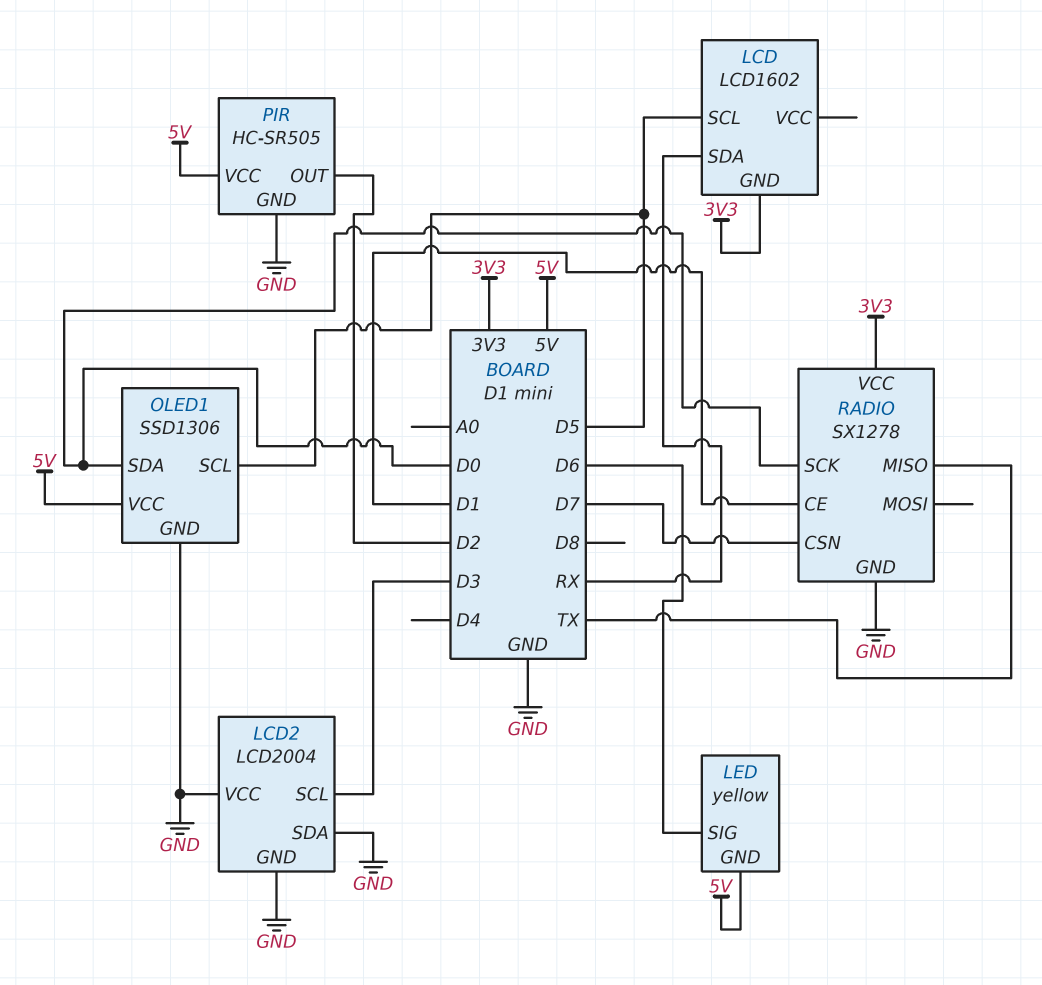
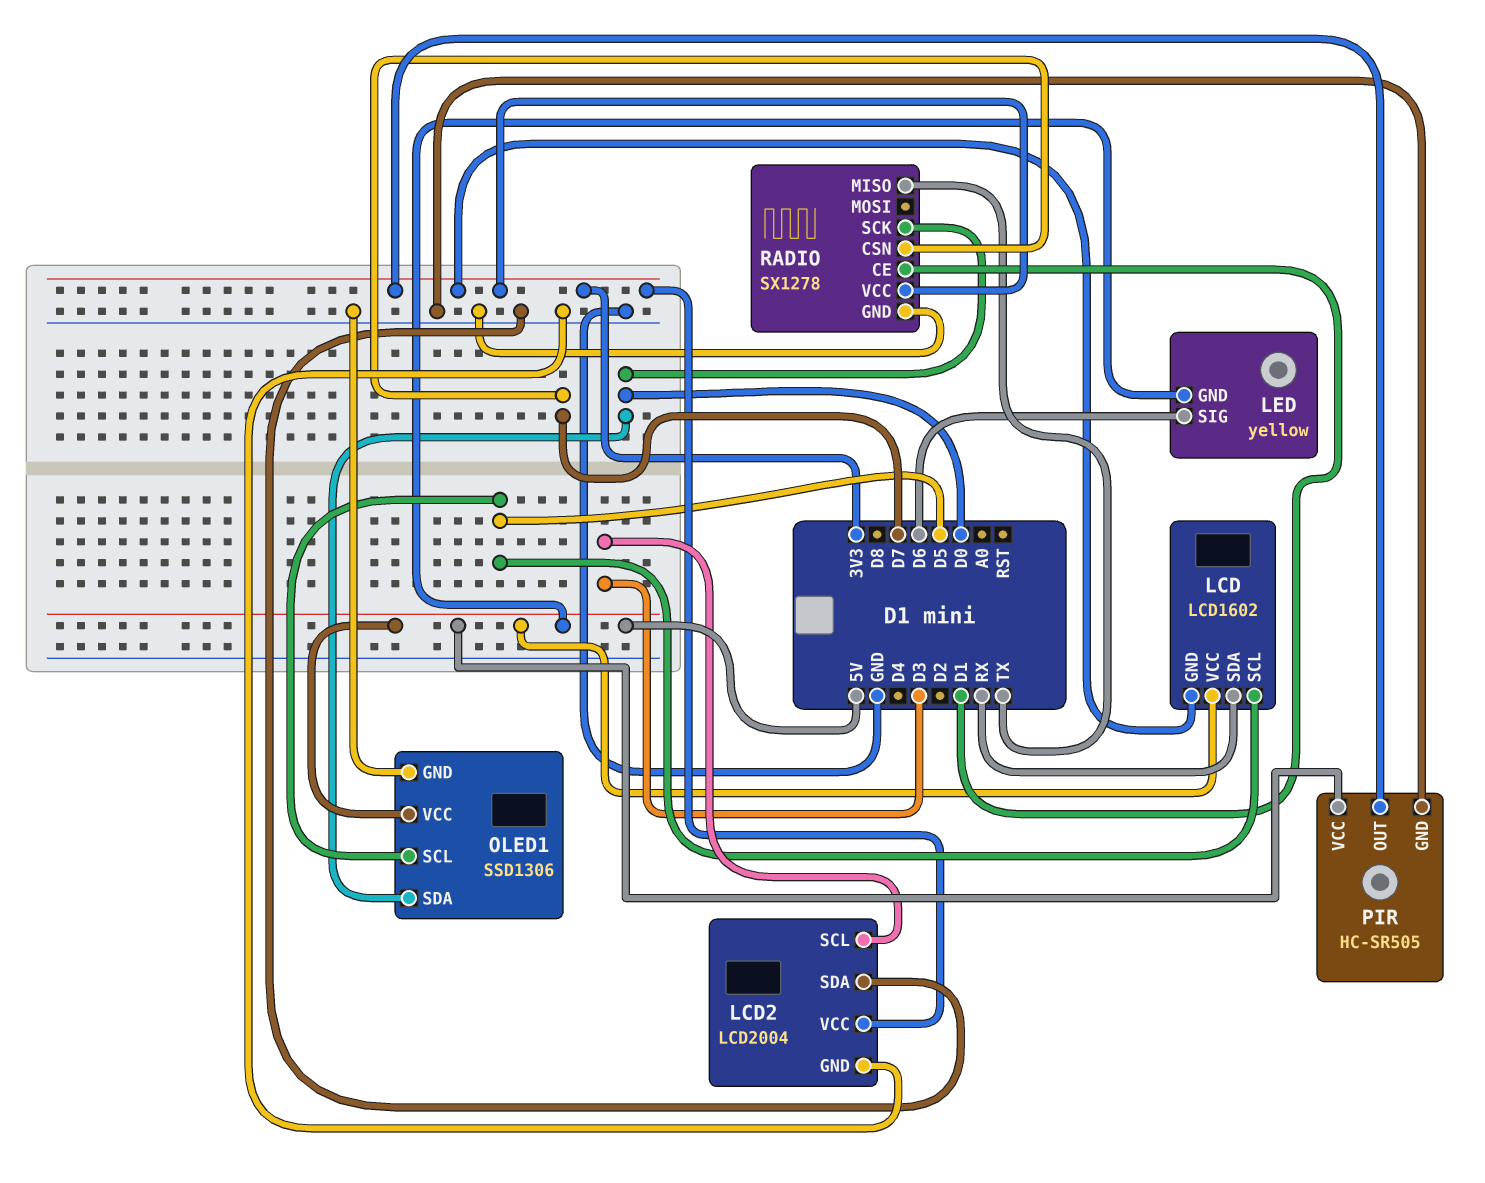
LCD pin VCC: none -> 5V
LCD2 pin VCC: GND -> 3V3
PIR pin OUT: D2 -> 3V3

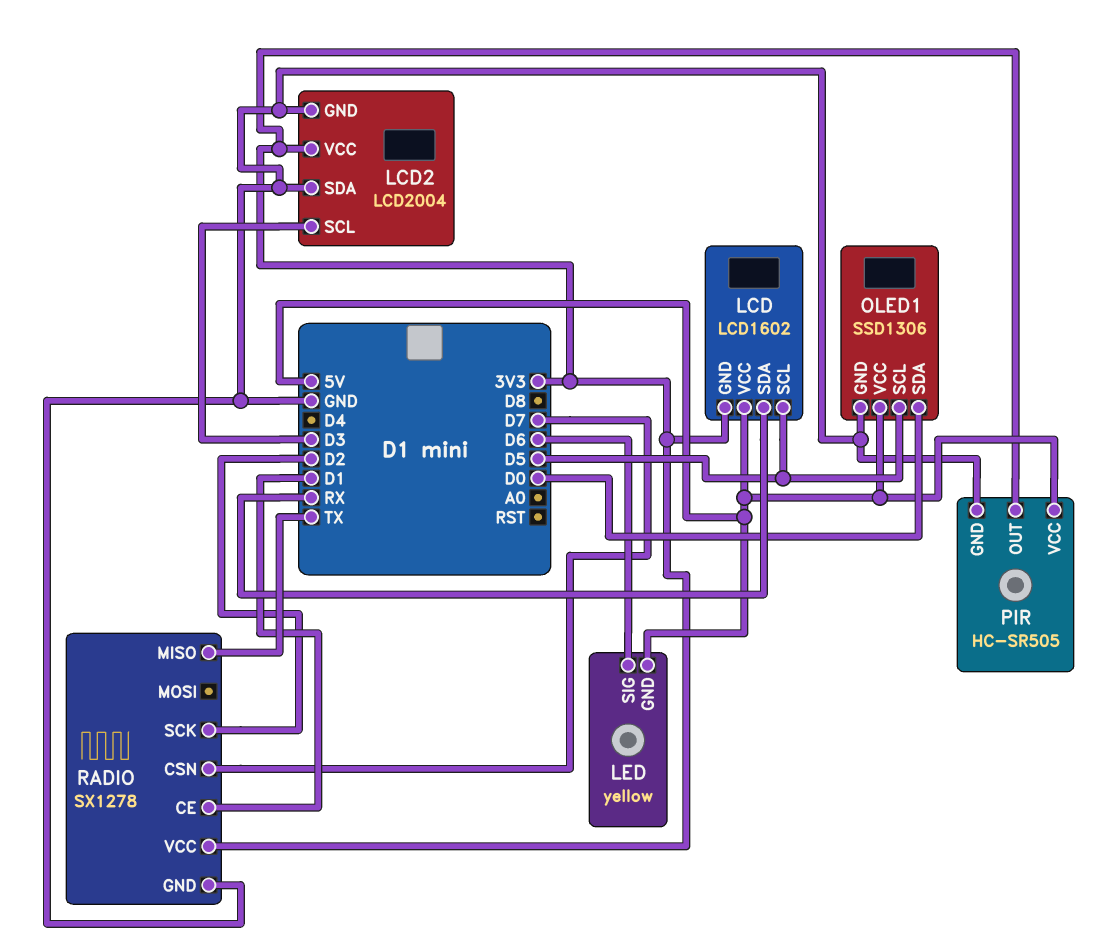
RADIO pin SCK: D0 -> D2

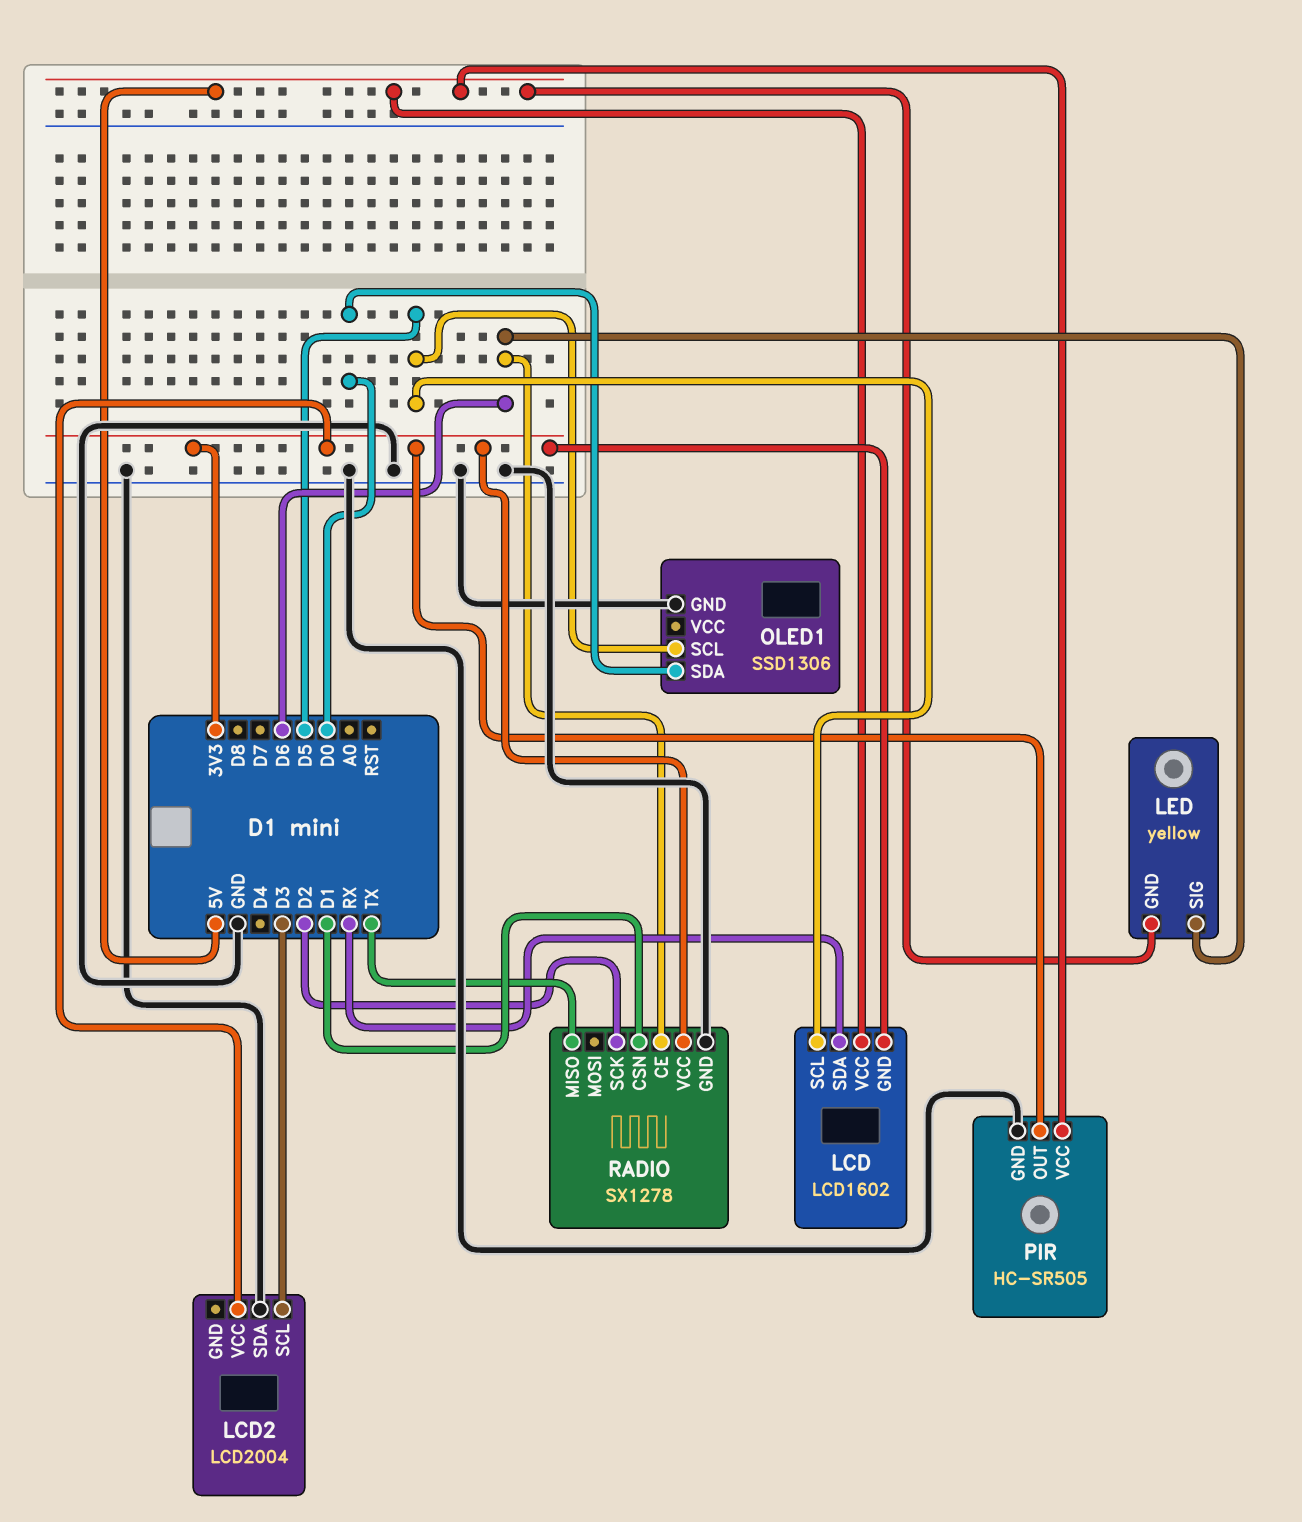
LCD2 pin GND: GND -> none
OLED1 pin VCC: 5V -> none
RADIO pin CE: D1 -> D6
RADIO pin CSN: D7 -> D1

